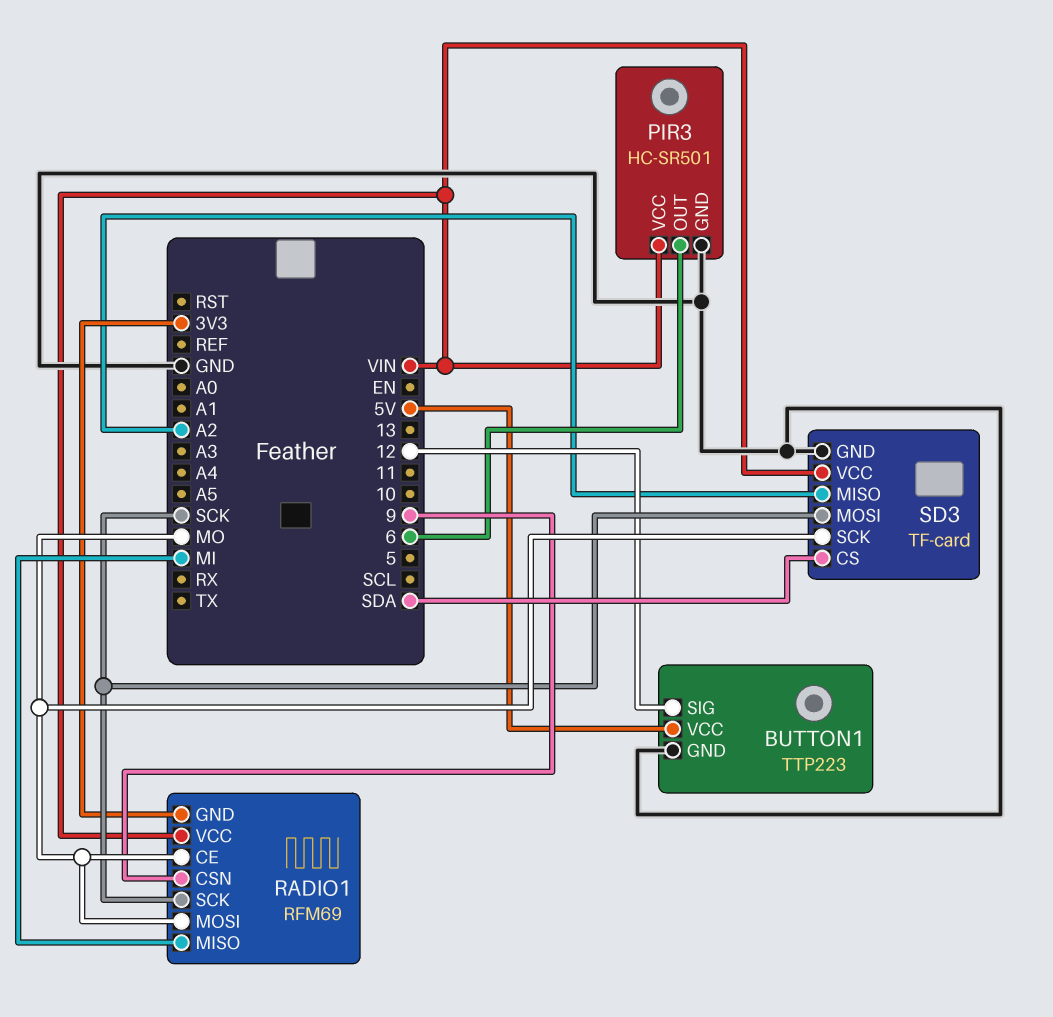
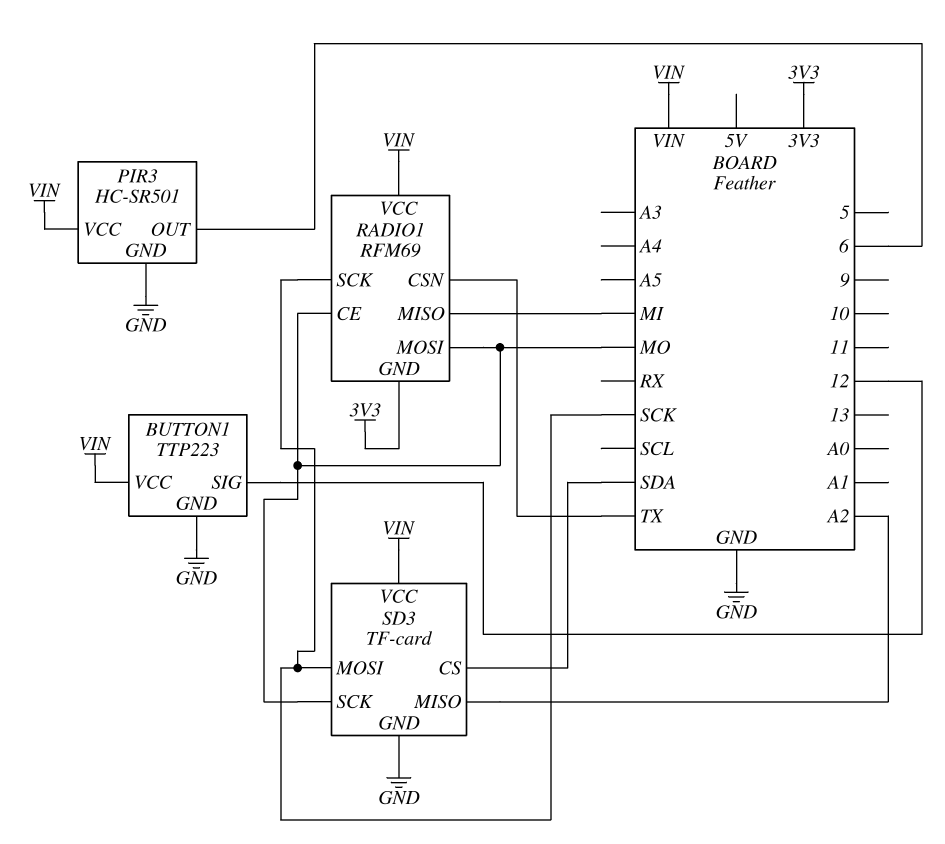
BUTTON1 pin VCC: 5V -> VIN
RADIO1 pin CSN: 9 -> TX

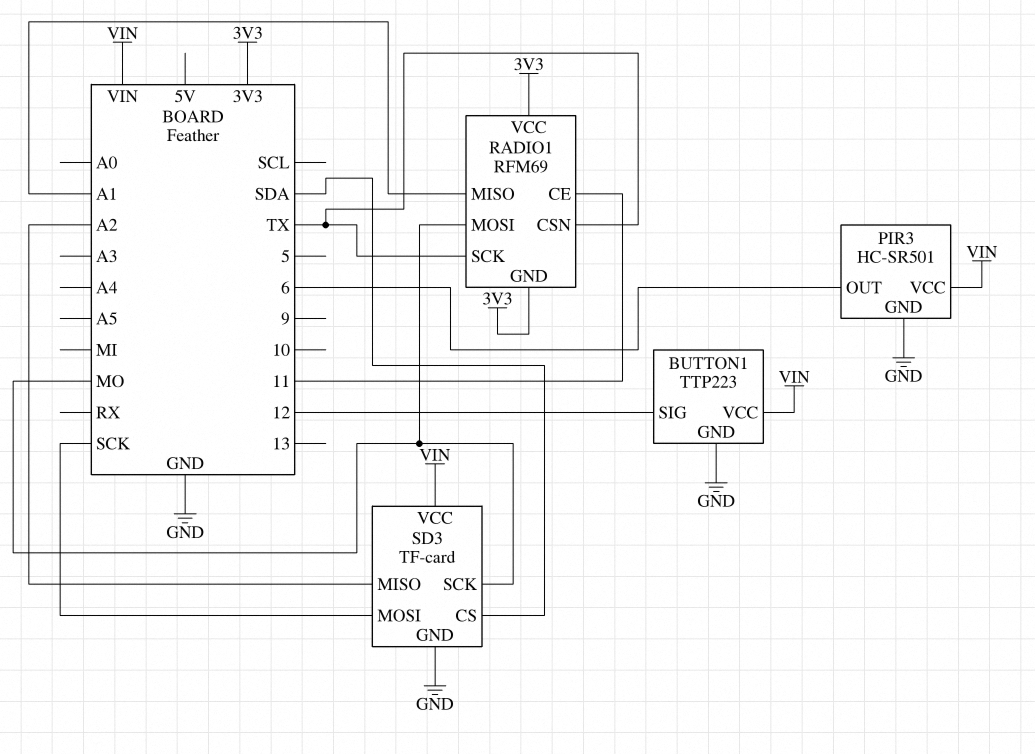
RADIO1 pin CE: MO -> 11
RADIO1 pin MISO: MI -> A1
RADIO1 pin SCK: SCK -> TX
RADIO1 pin VCC: VIN -> 3V3

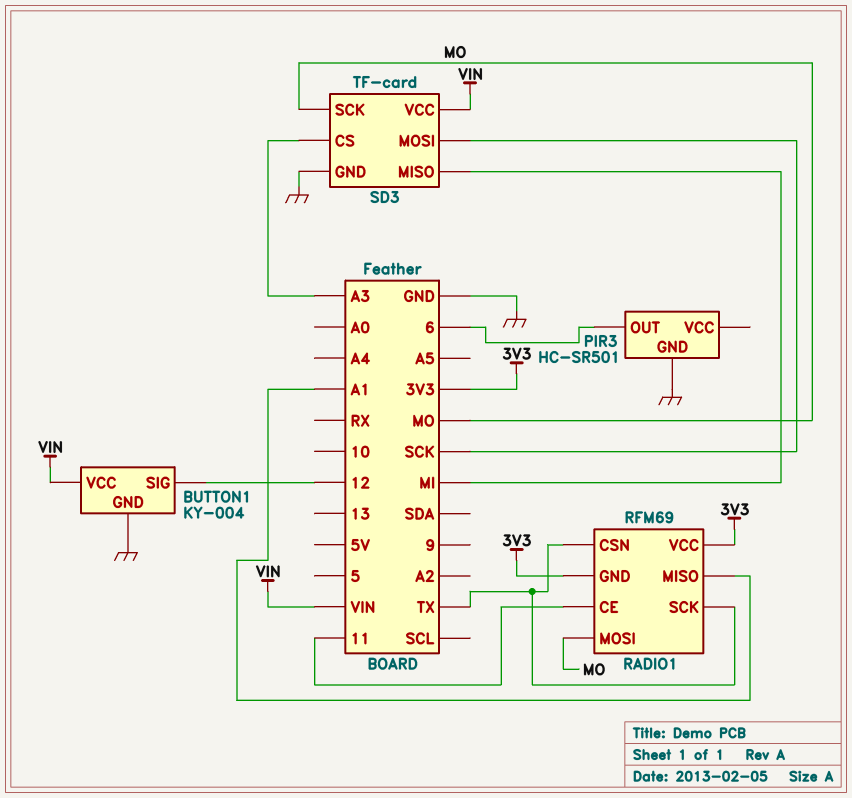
BUTTON1: TTP223 -> KY-004
PIR3 pin VCC: VIN -> none
SD3 pin CS: SDA -> A3
SD3 pin MISO: A2 -> MI

